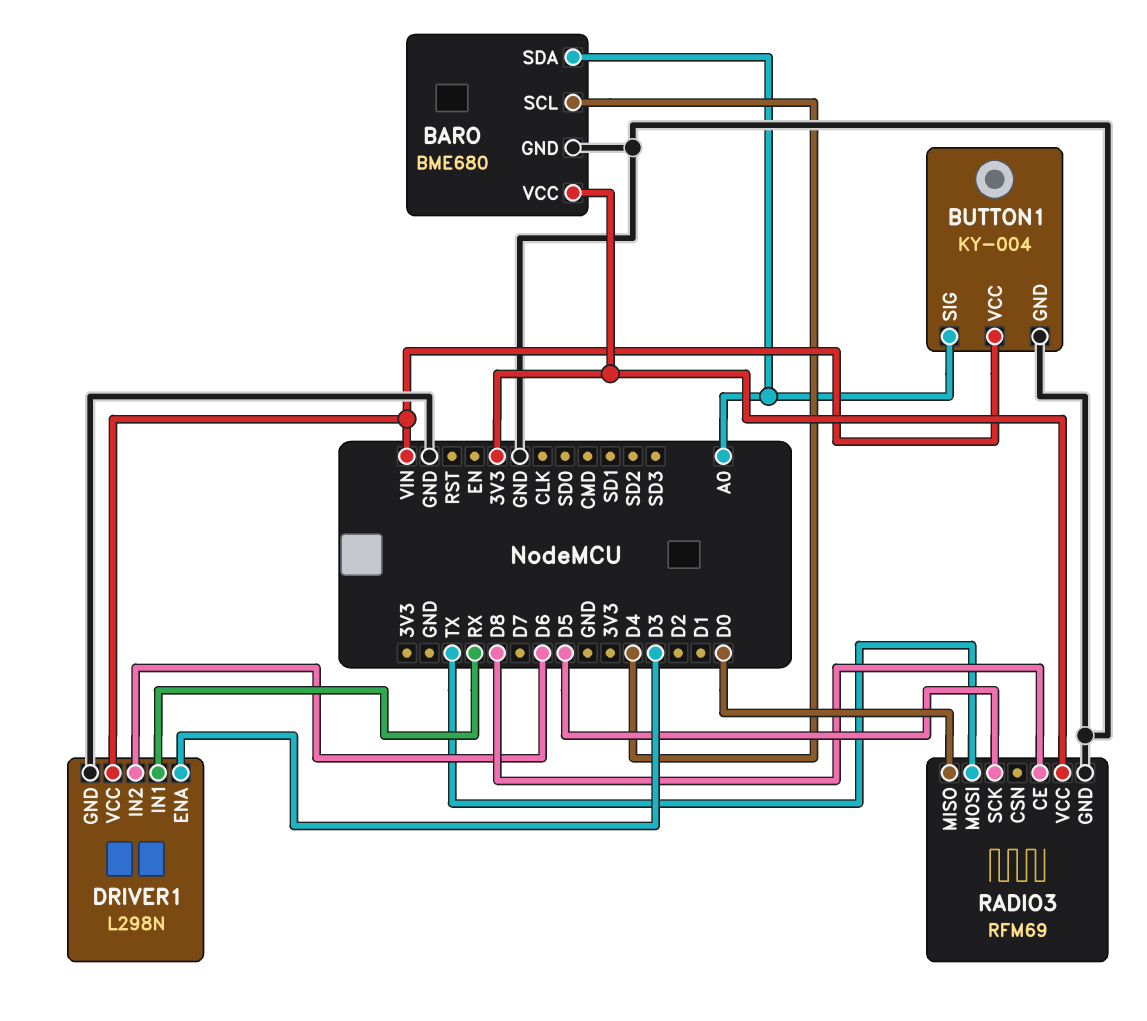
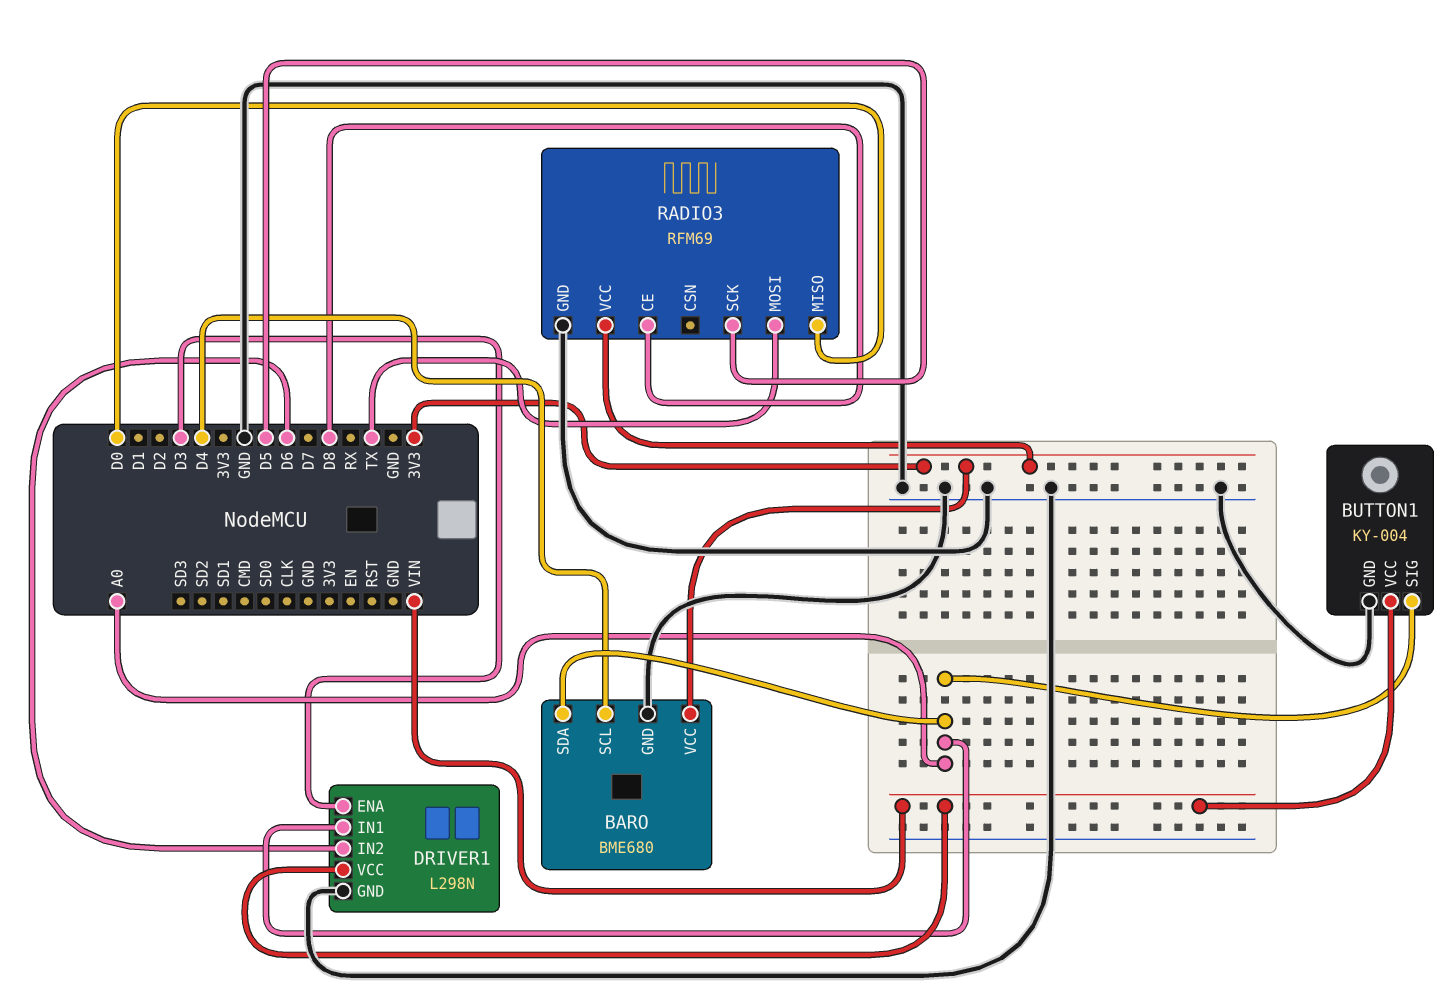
DRIVER1 pin IN1: RX -> A0

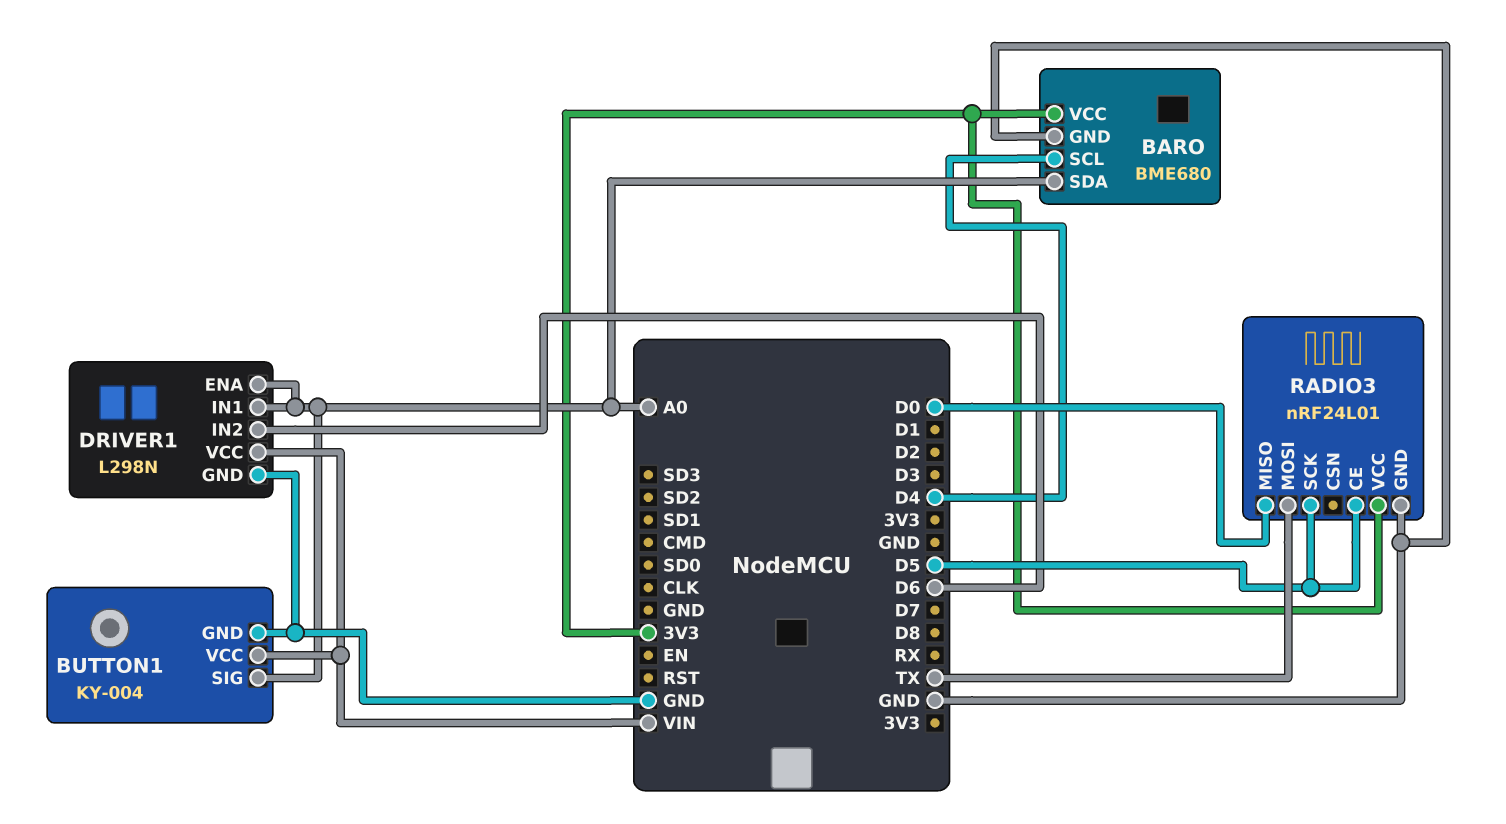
DRIVER1 pin ENA: D3 -> A0
RADIO3: RFM69 -> nRF24L01
RADIO3 pin CE: D8 -> D5

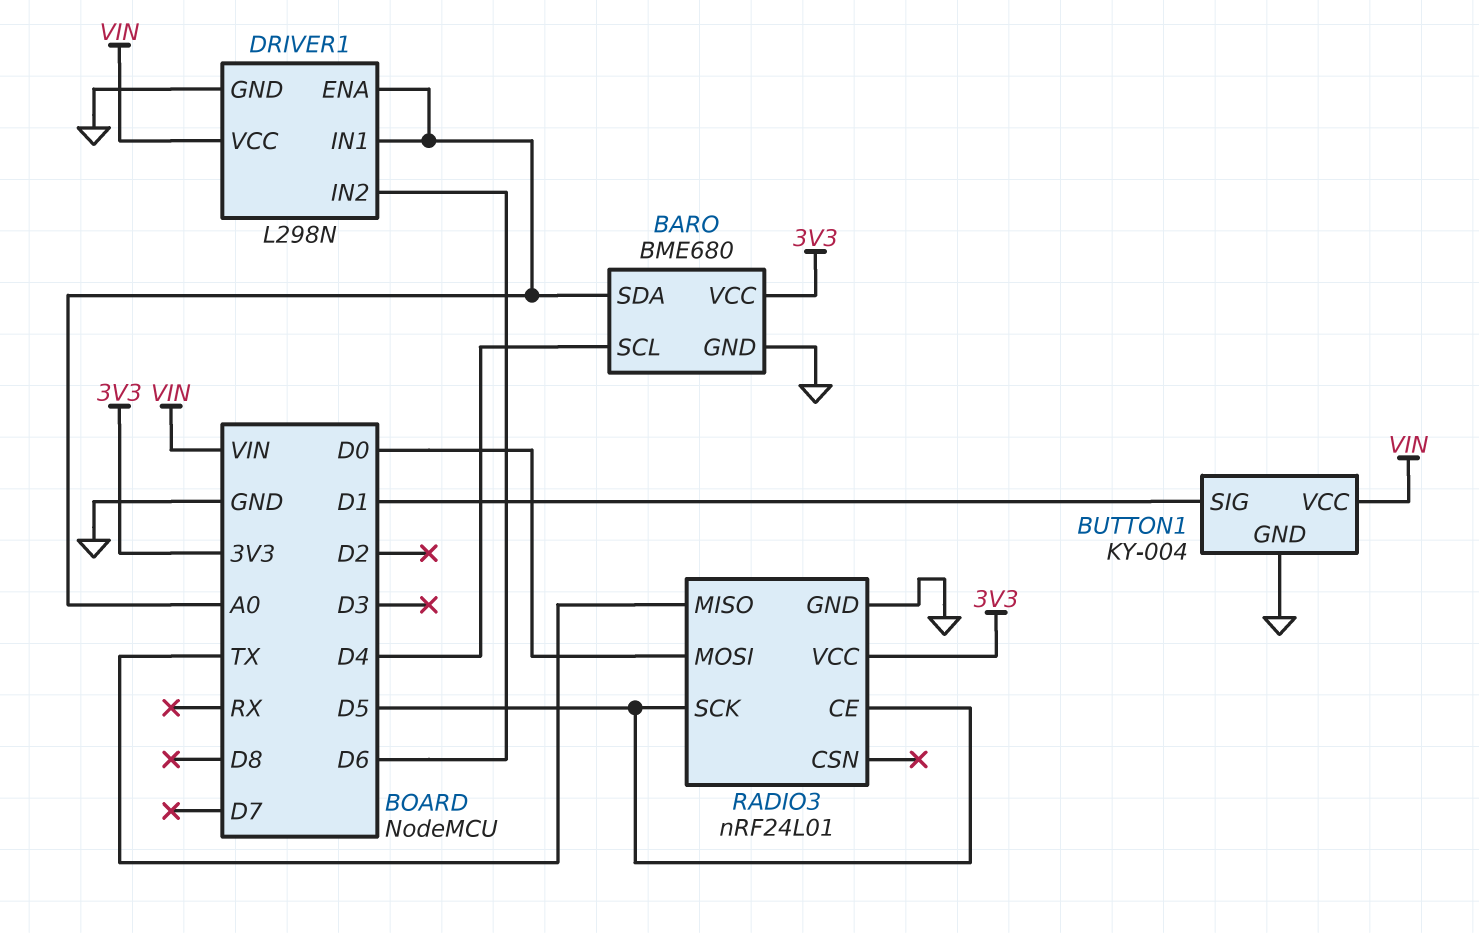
BUTTON1 pin SIG: A0 -> D1
RADIO3 pin MISO: D0 -> TX
RADIO3 pin MOSI: TX -> D0

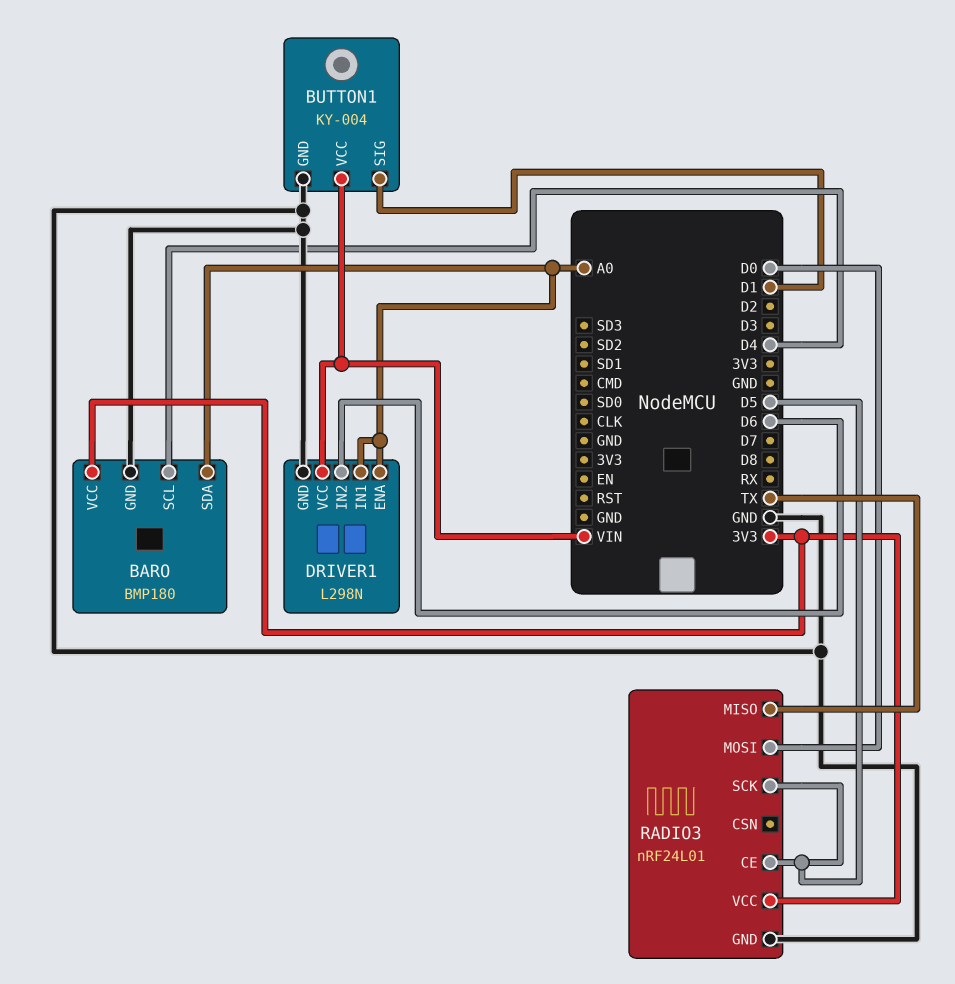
BARO: BME680 -> BMP180

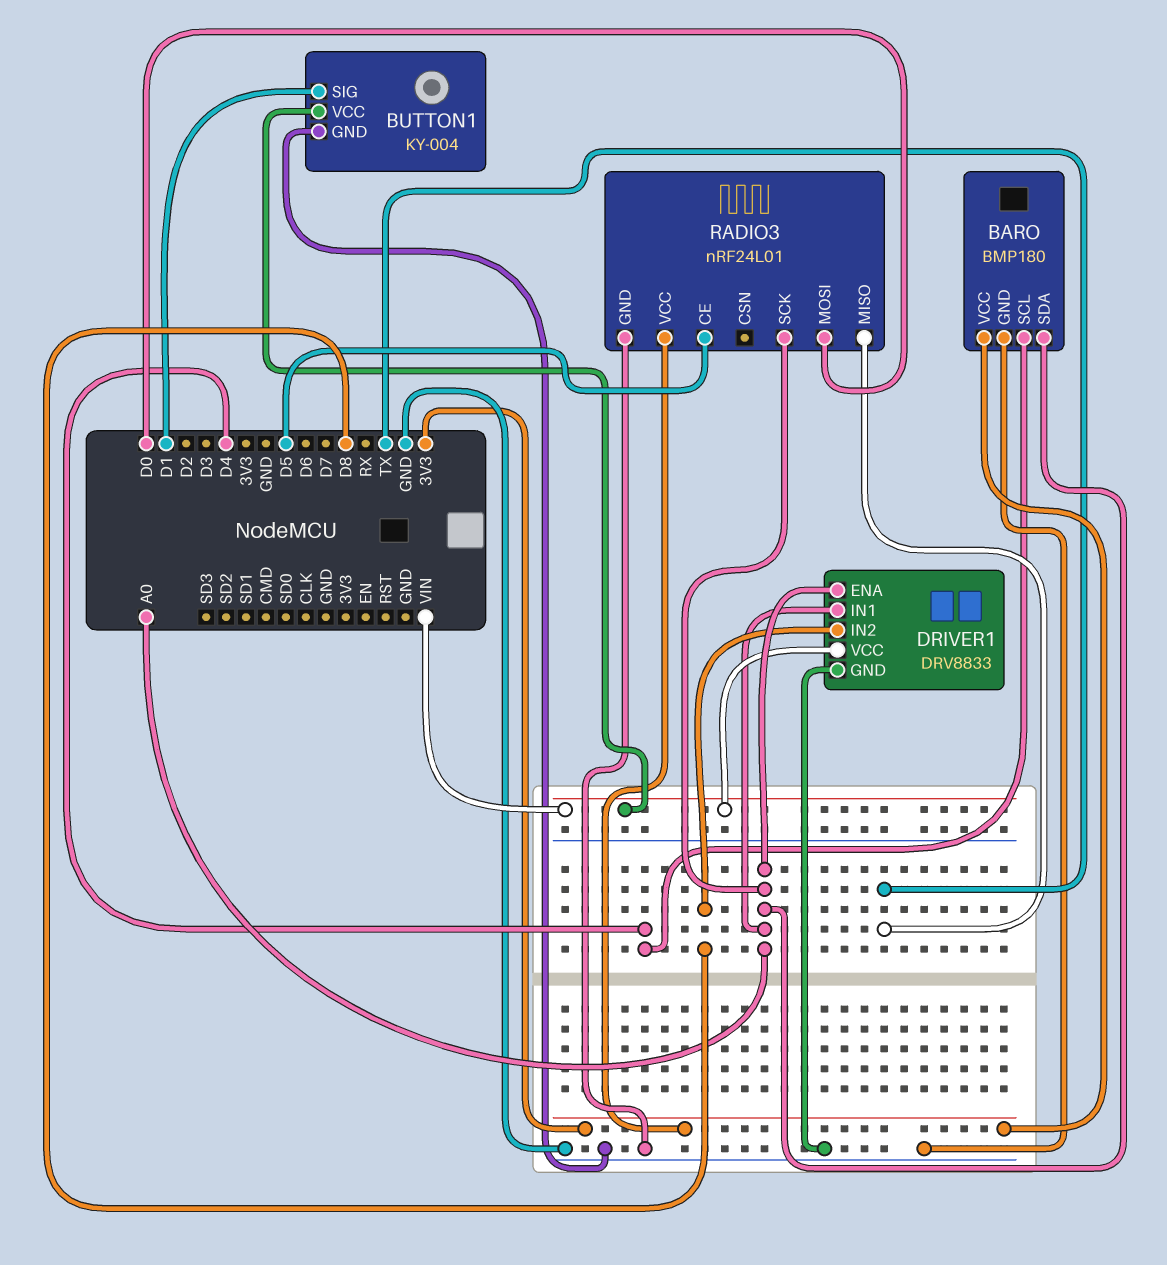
DRIVER1: L298N -> DRV8833
DRIVER1 pin IN2: D6 -> D8
RADIO3 pin SCK: D5 -> A0

